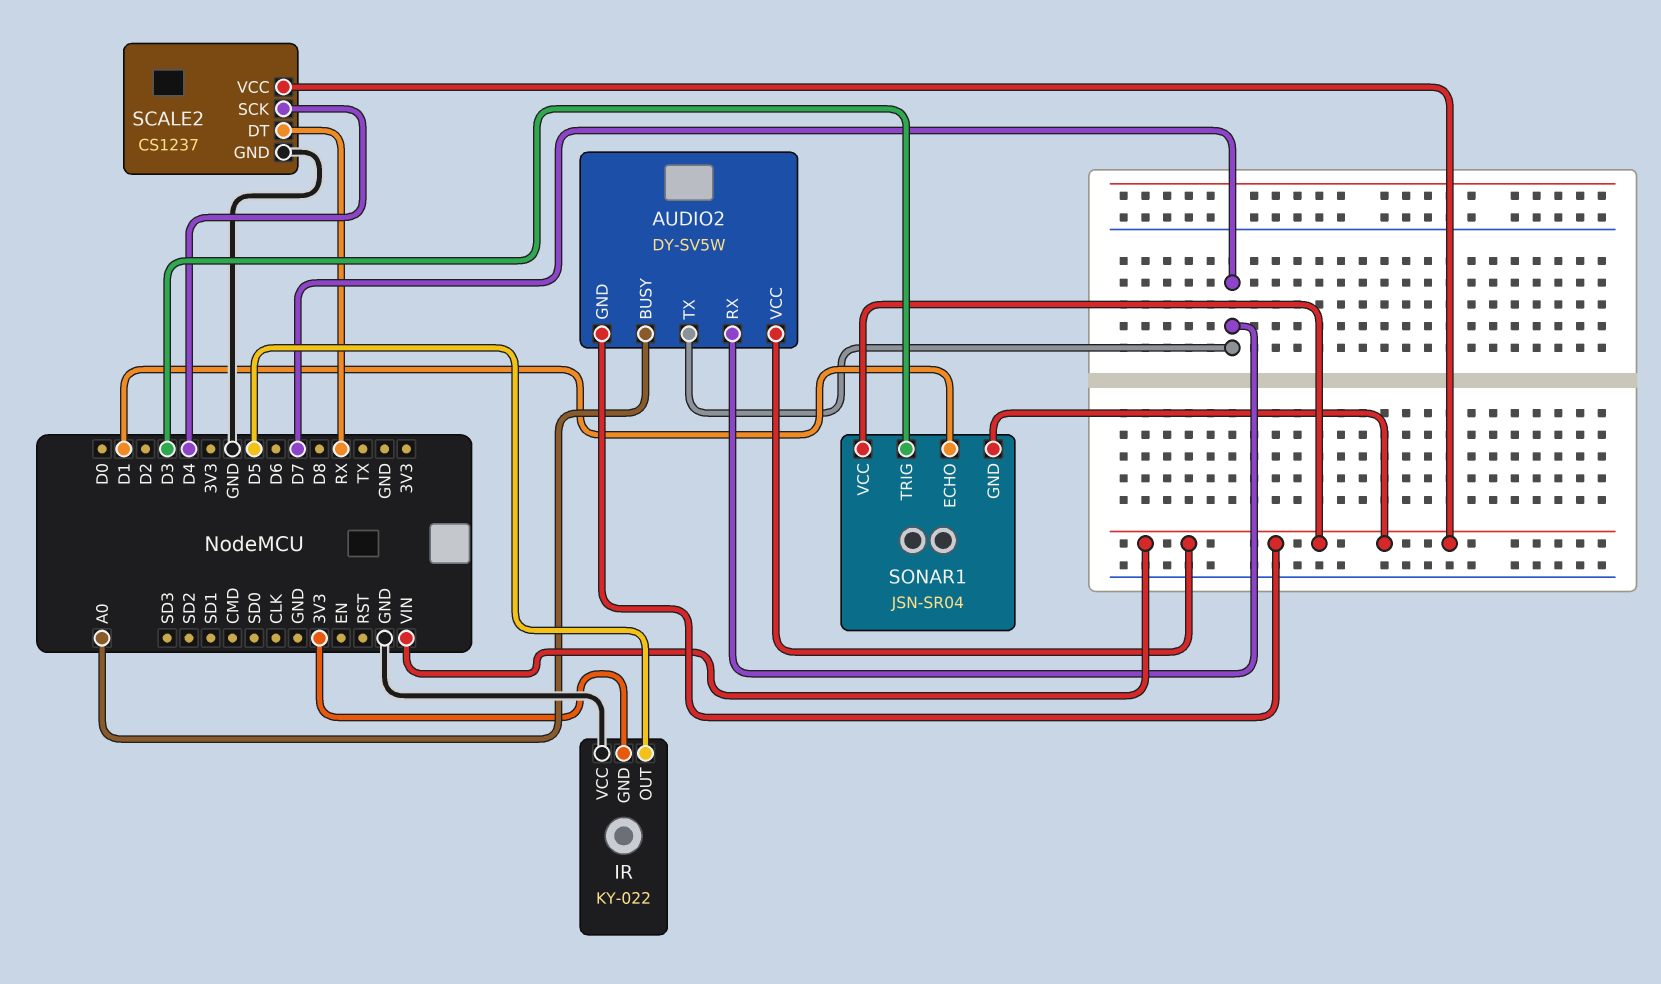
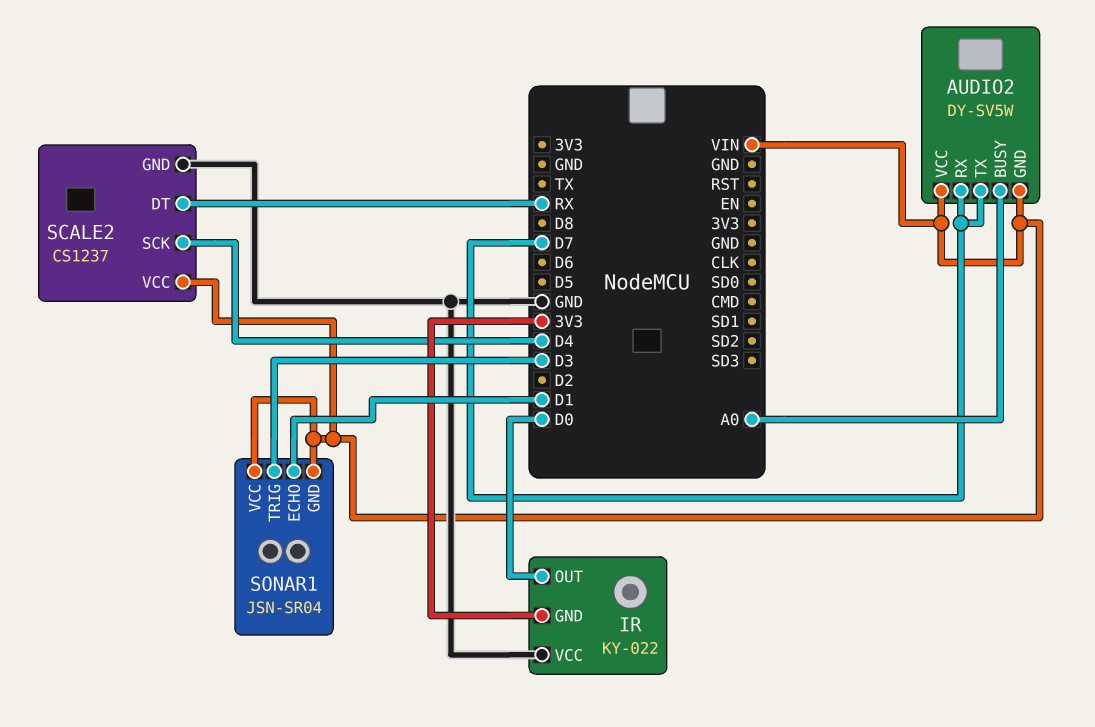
IR pin OUT: D5 -> D0

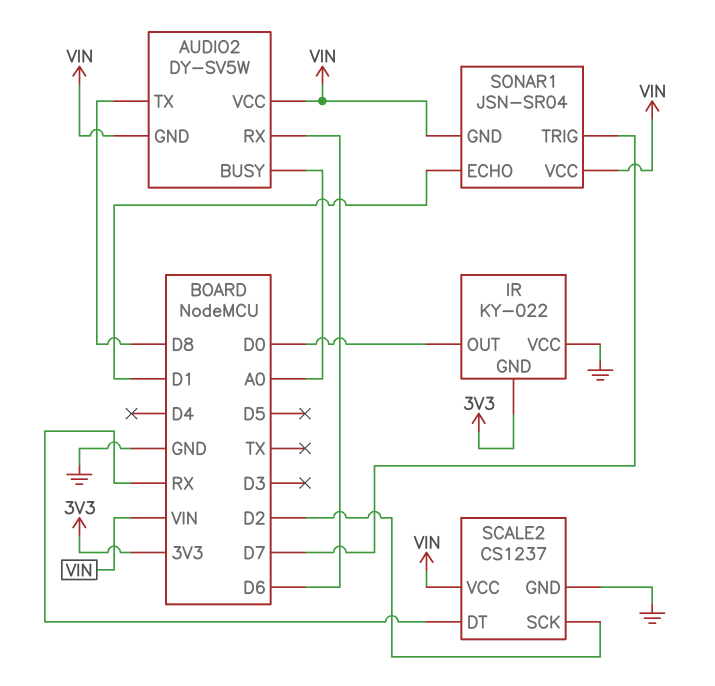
AUDIO2 pin RX: D7 -> D6
AUDIO2 pin TX: D7 -> D8
SCALE2 pin SCK: D4 -> D2
SONAR1 pin TRIG: D3 -> D7

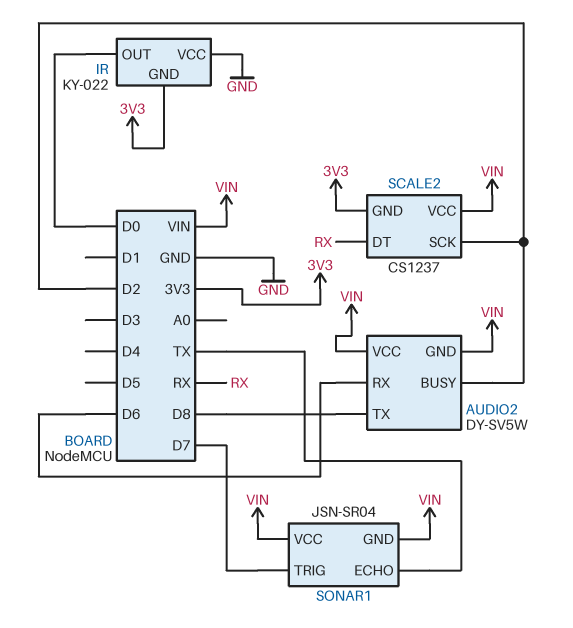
AUDIO2 pin BUSY: A0 -> D2
SCALE2 pin GND: GND -> 3V3
SONAR1 pin ECHO: D1 -> TX

